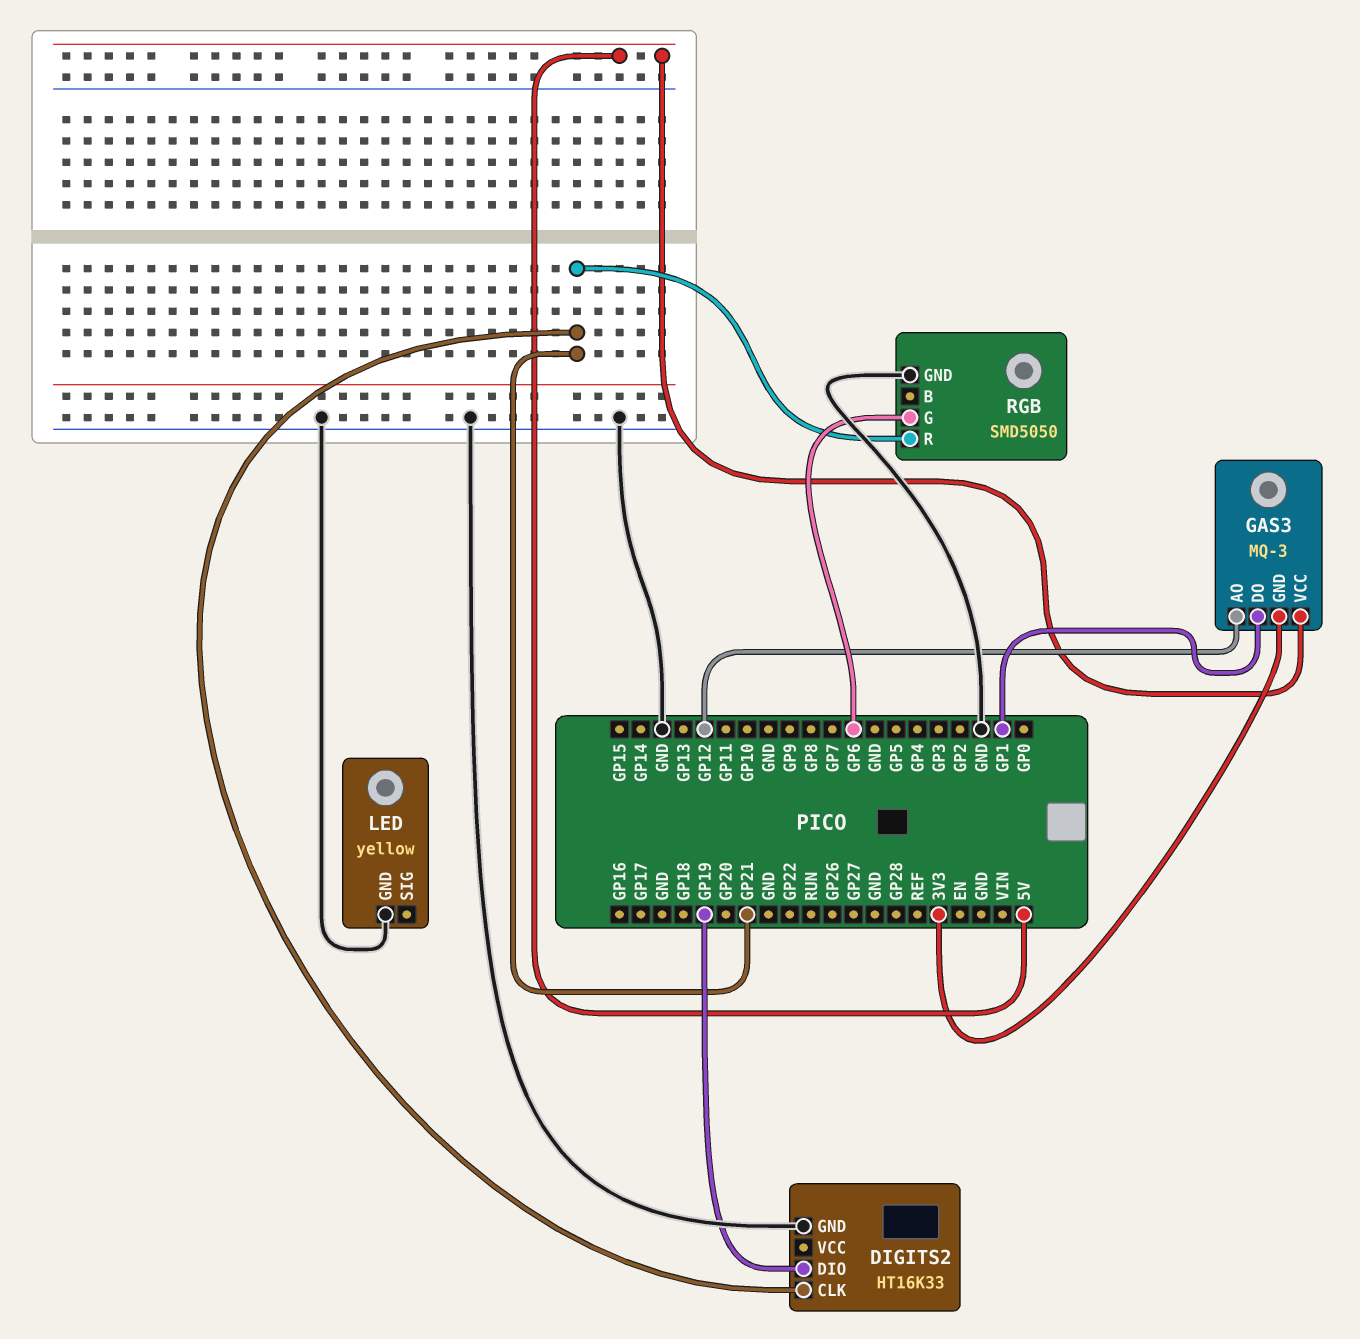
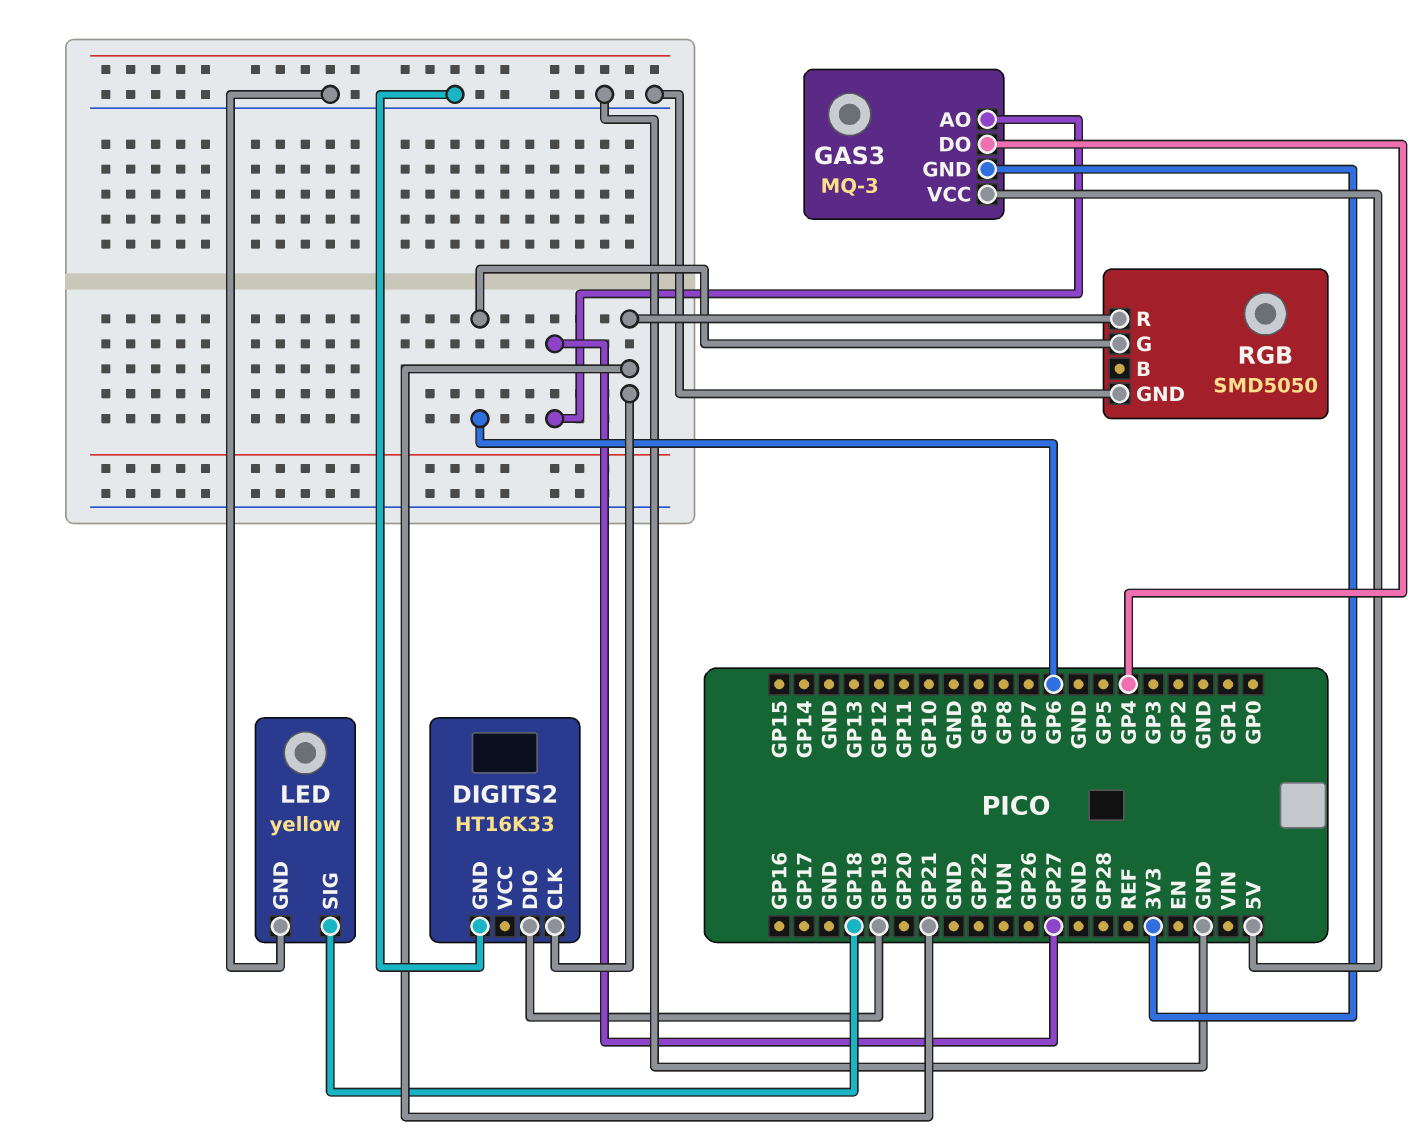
GAS3 pin AO: GP12 -> GP27
GAS3 pin DO: GP1 -> GP4
LED pin SIG: none -> GP18

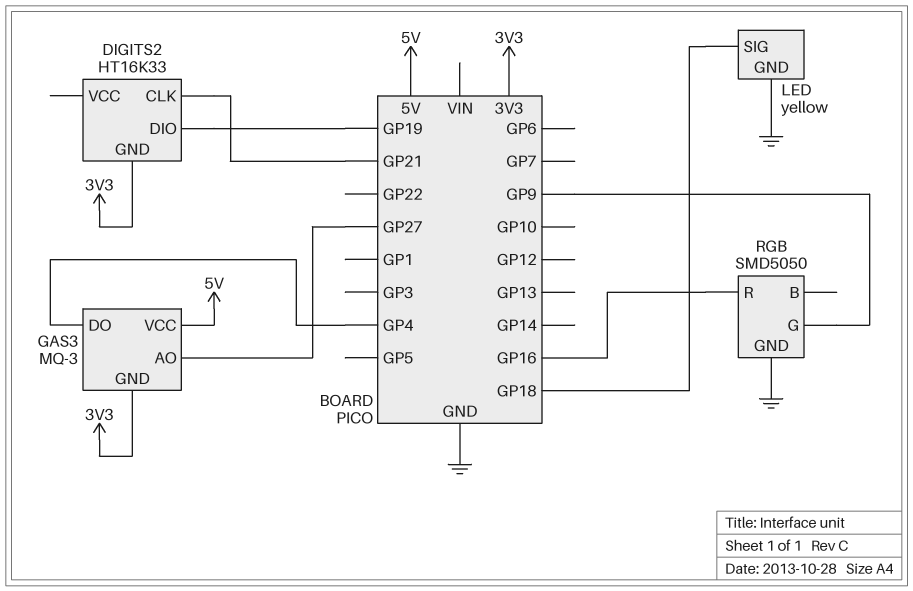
DIGITS2 pin GND: GND -> 3V3
RGB pin G: GP6 -> GP9
RGB pin R: GP21 -> GP16

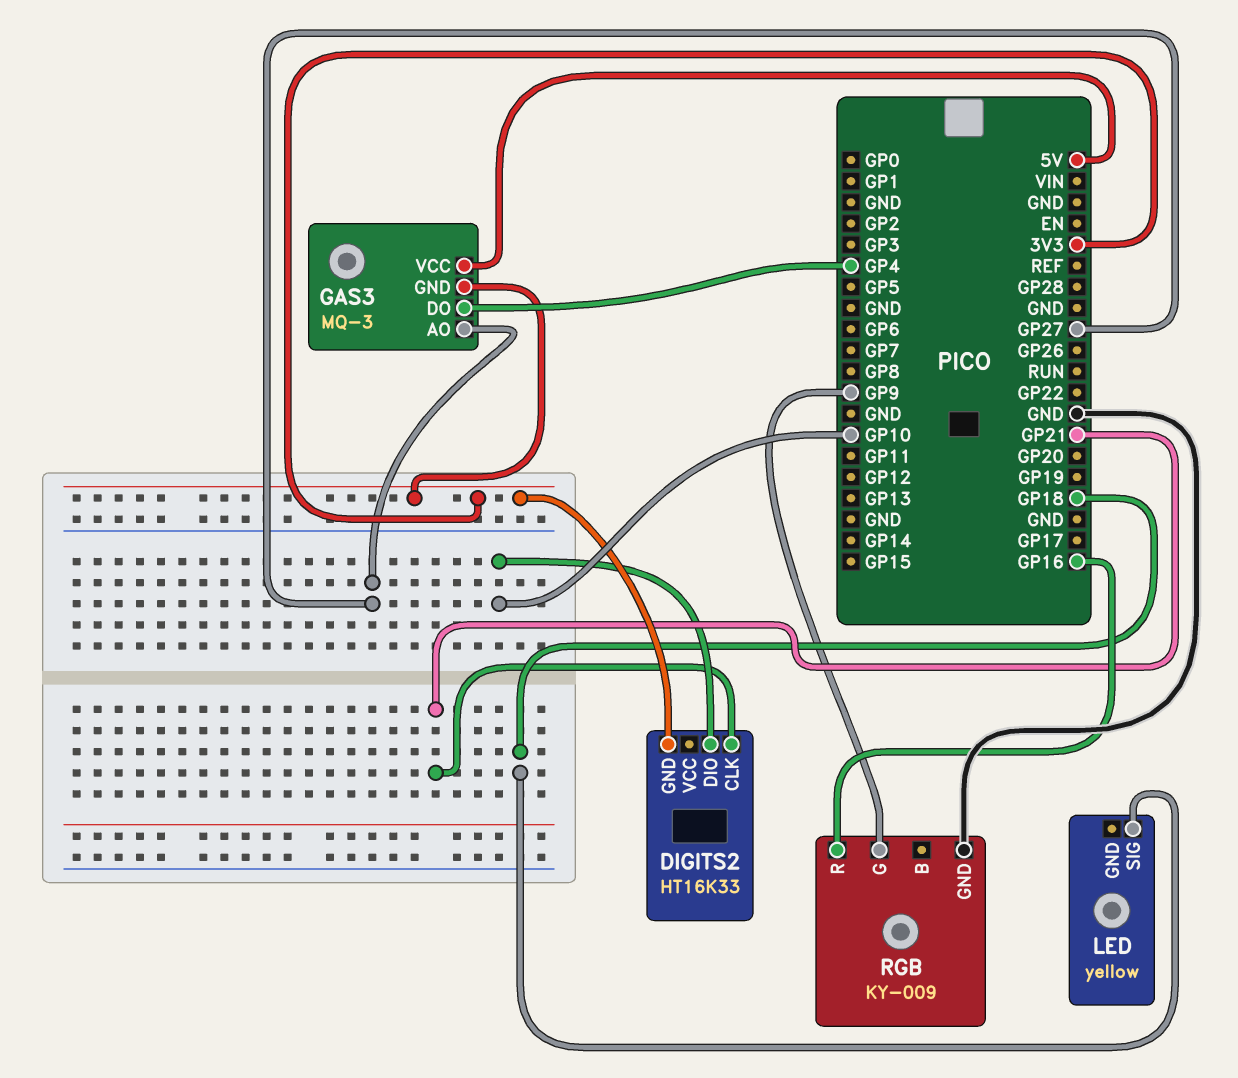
DIGITS2 pin DIO: GP19 -> GP10
LED pin GND: GND -> none
RGB: SMD5050 -> KY-009

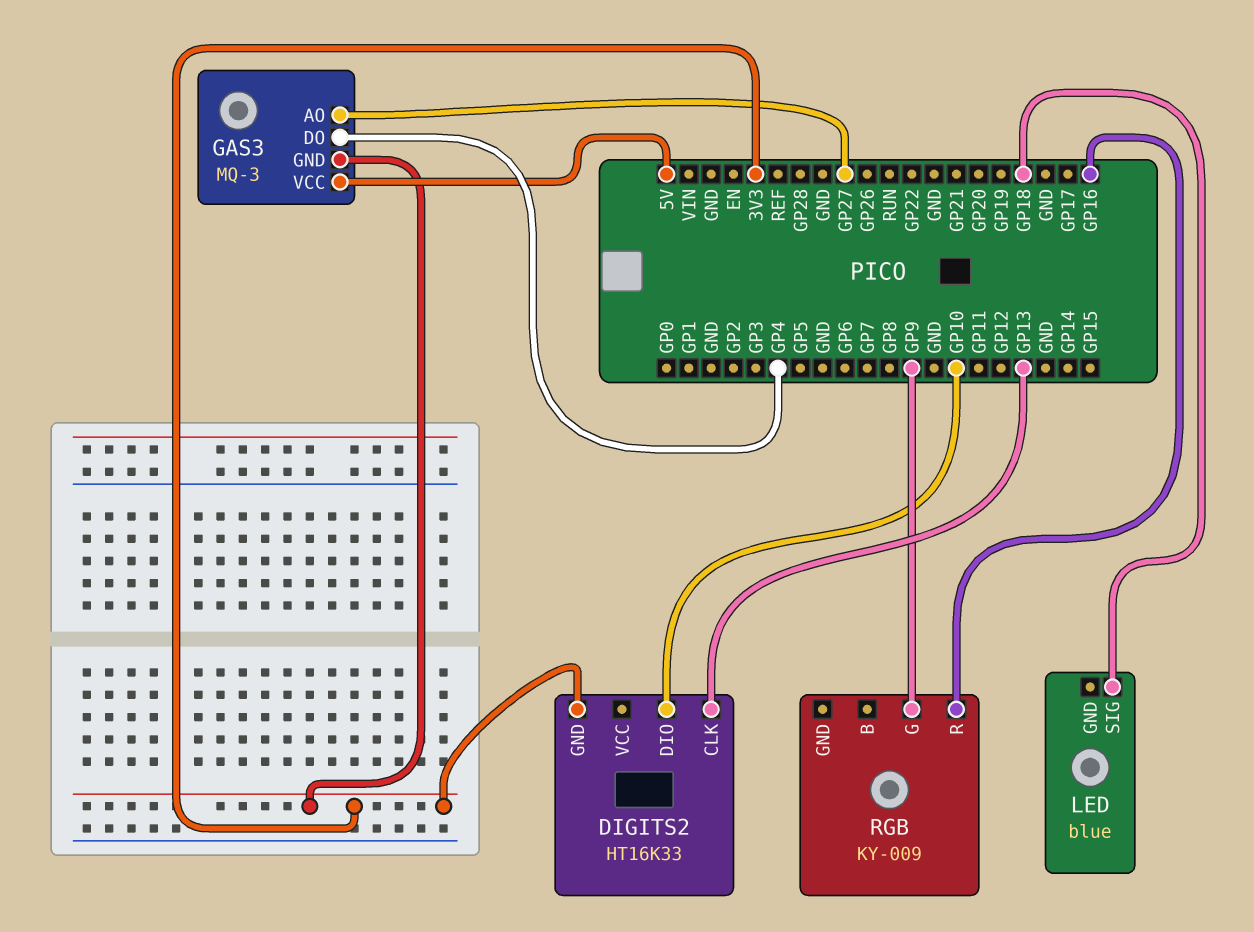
DIGITS2 pin CLK: GP21 -> GP13
LED: yellow -> blue
RGB pin GND: GND -> none

